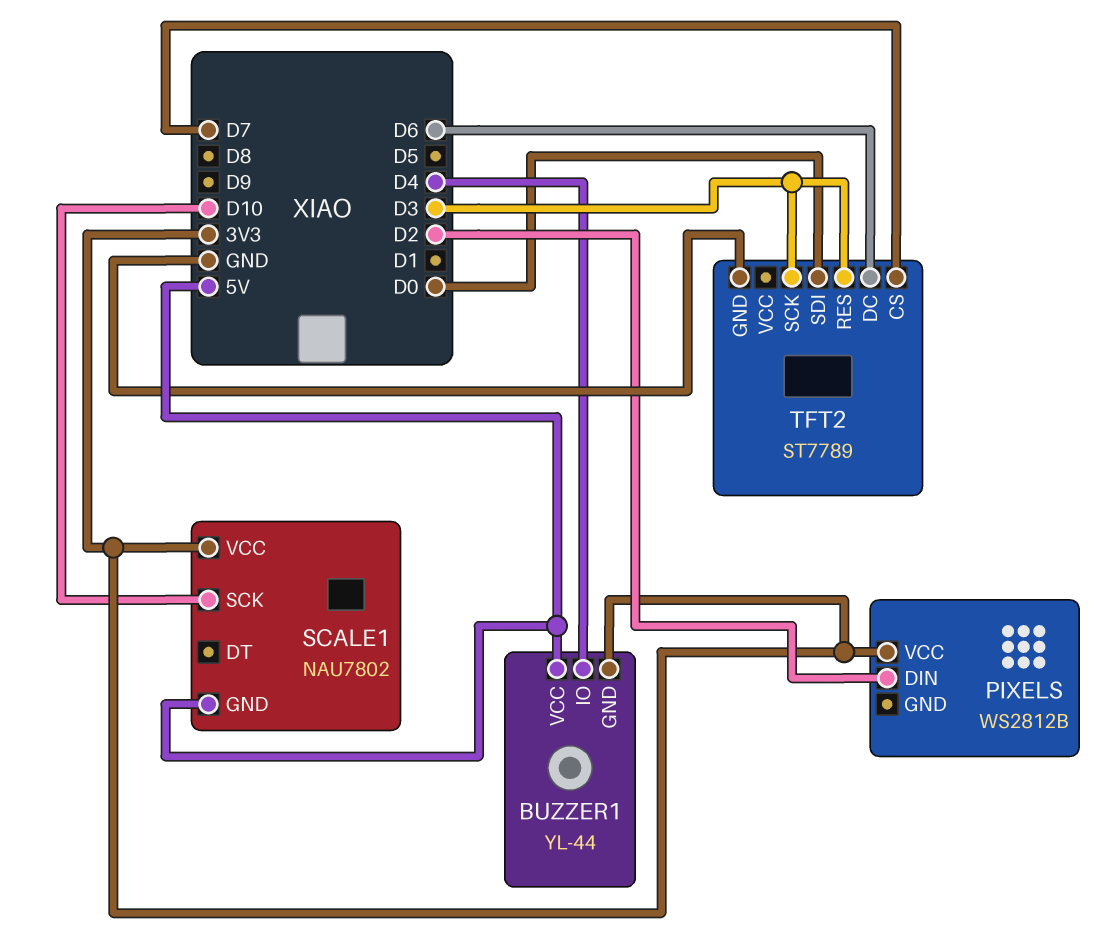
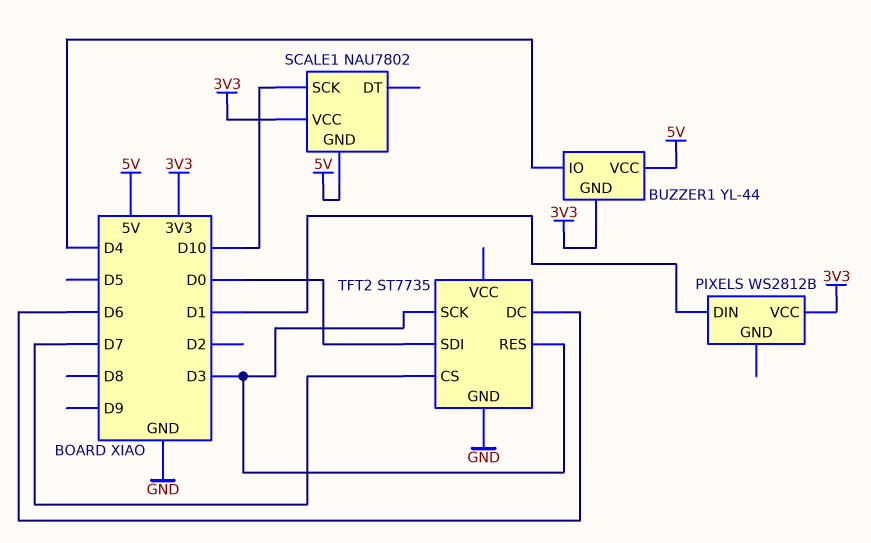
PIXELS pin DIN: D2 -> D1
TFT2: ST7789 -> ST7735

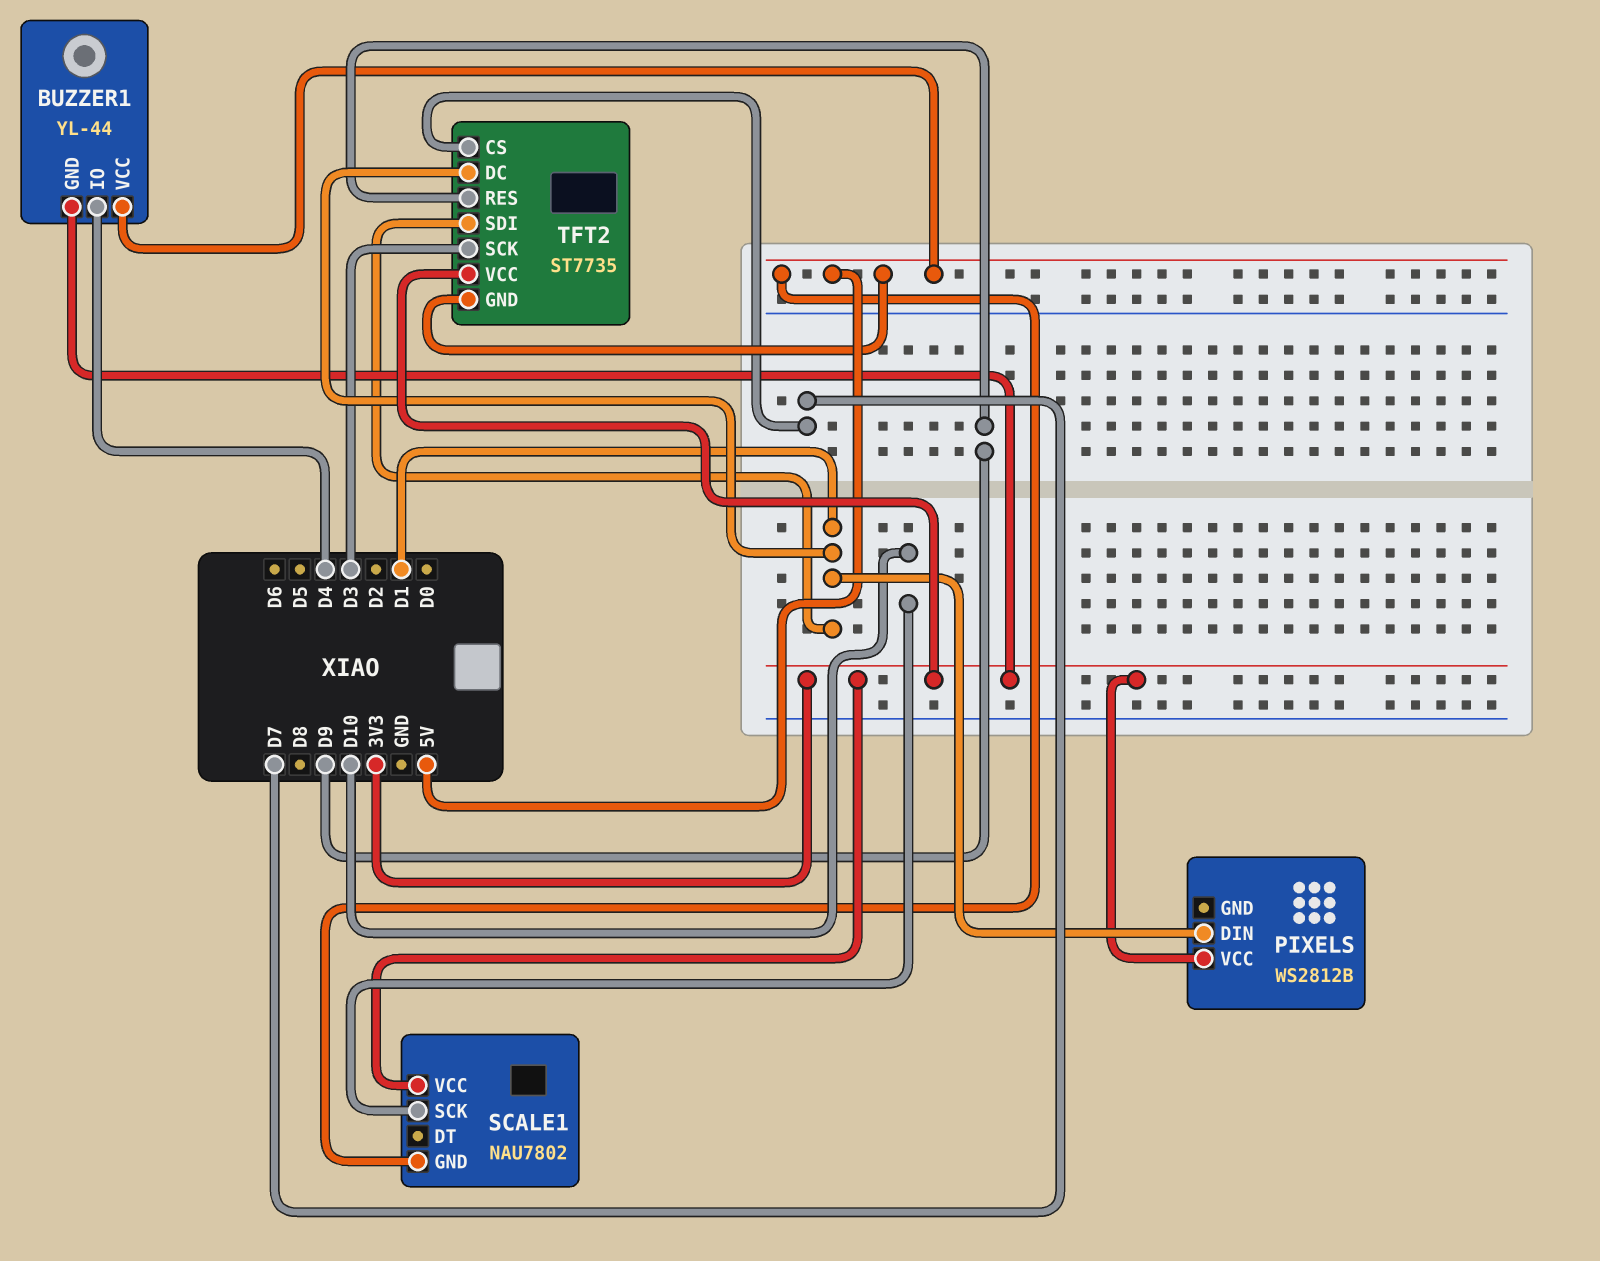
TFT2 pin DC: D6 -> D1
TFT2 pin GND: GND -> 5V
TFT2 pin RES: D3 -> D9
TFT2 pin SDI: D0 -> D1
TFT2 pin VCC: none -> 3V3

